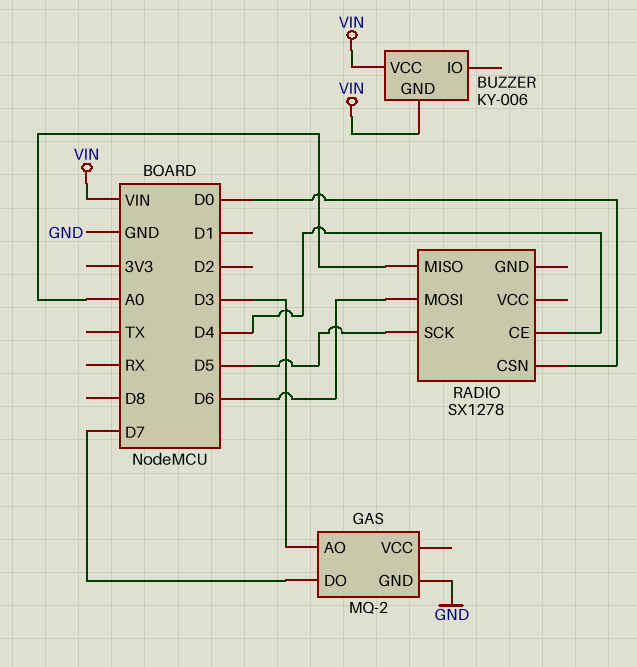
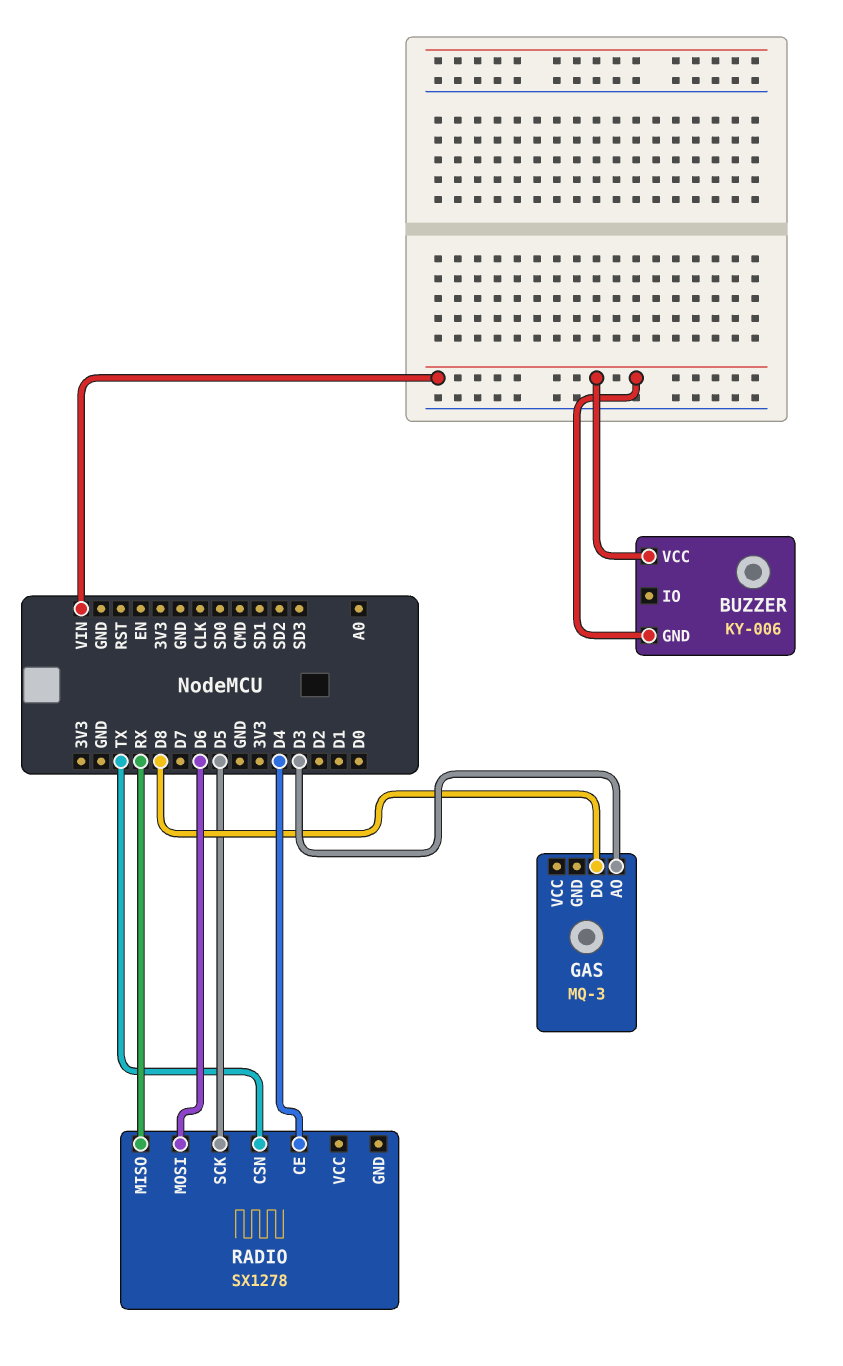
GAS: MQ-2 -> MQ-3
GAS pin DO: D7 -> D8
GAS pin GND: GND -> none
RADIO pin CSN: D0 -> TX
RADIO pin MISO: A0 -> RX

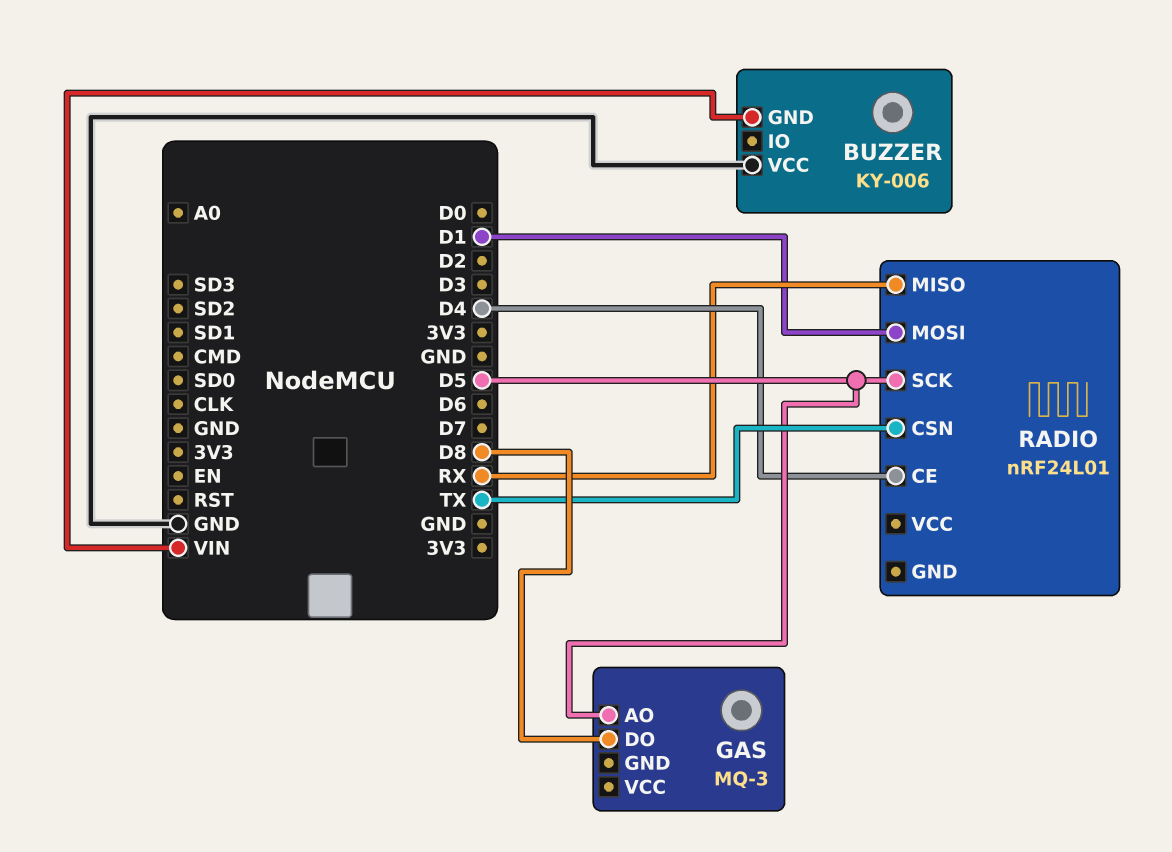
BUZZER pin VCC: VIN -> GND
GAS pin AO: D3 -> D5
RADIO: SX1278 -> nRF24L01
RADIO pin MOSI: D6 -> D1

